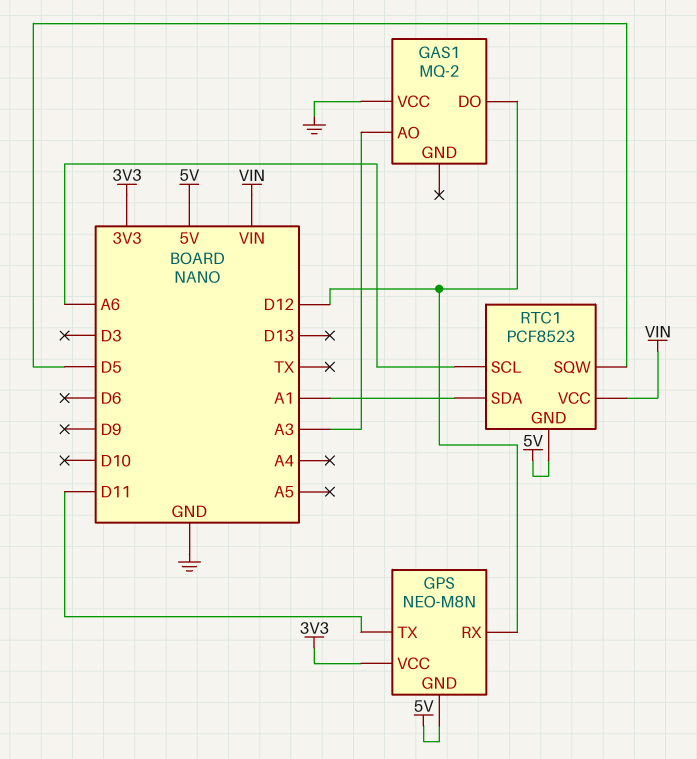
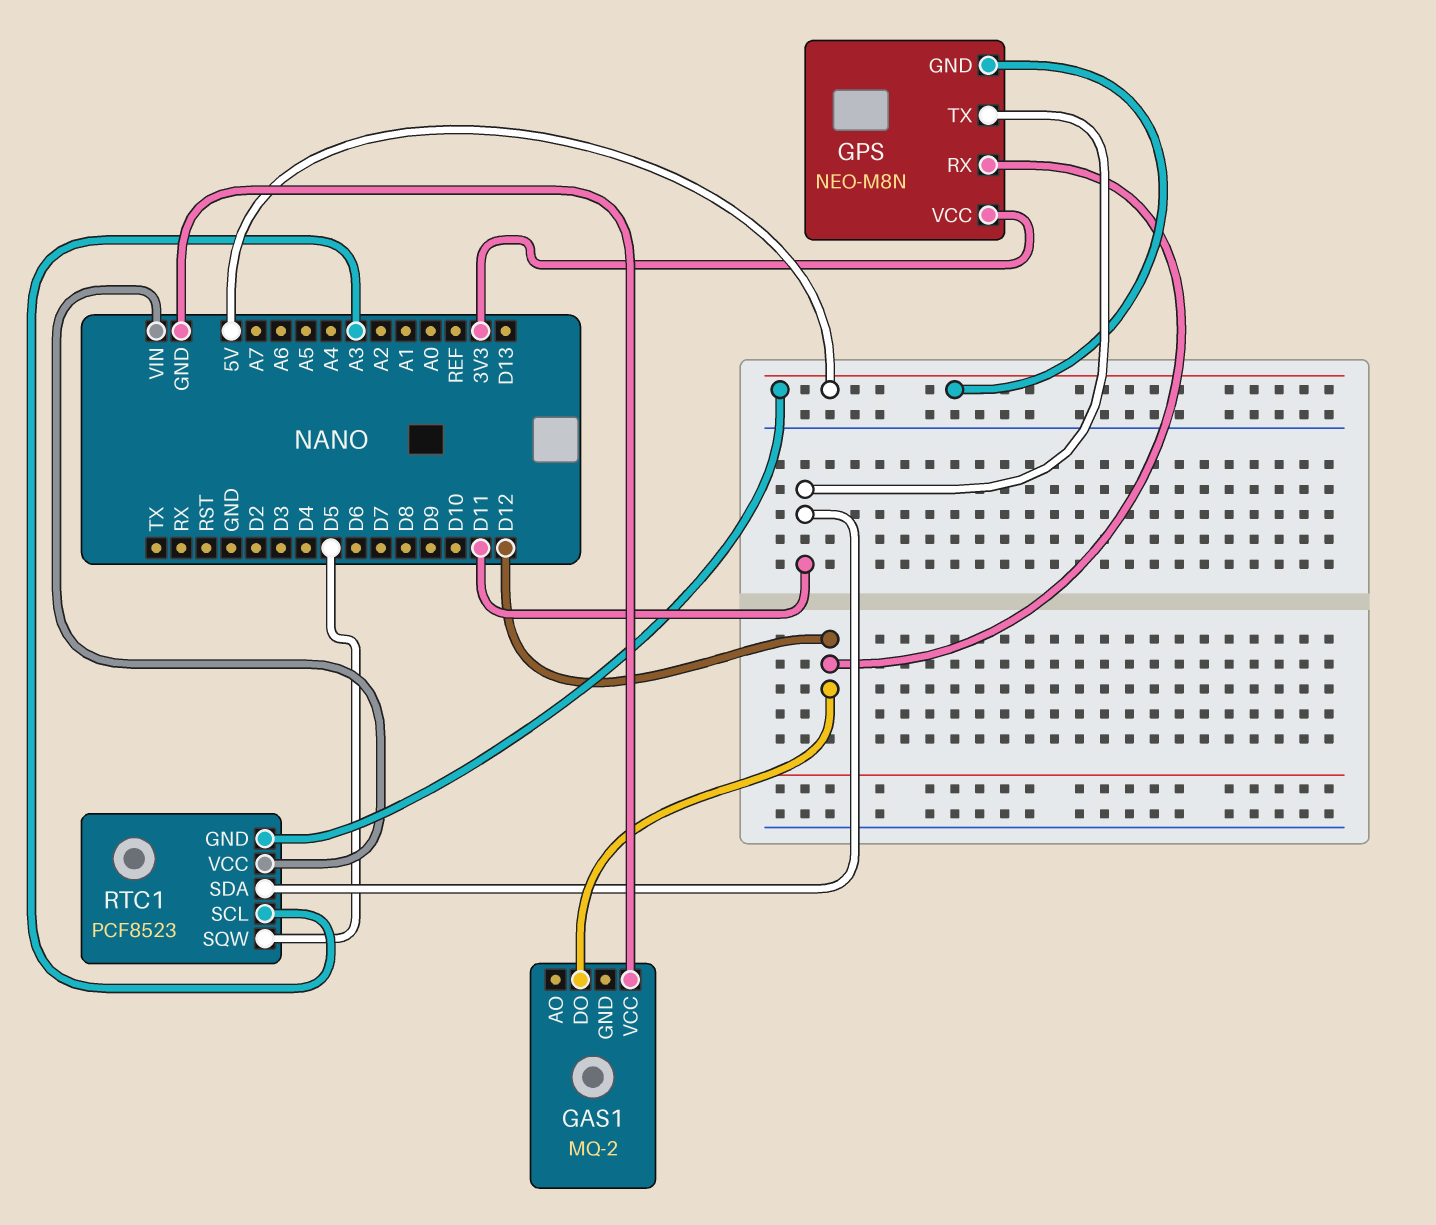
GAS1 pin AO: A3 -> none
RTC1 pin SCL: A6 -> A3
RTC1 pin SDA: A1 -> D11

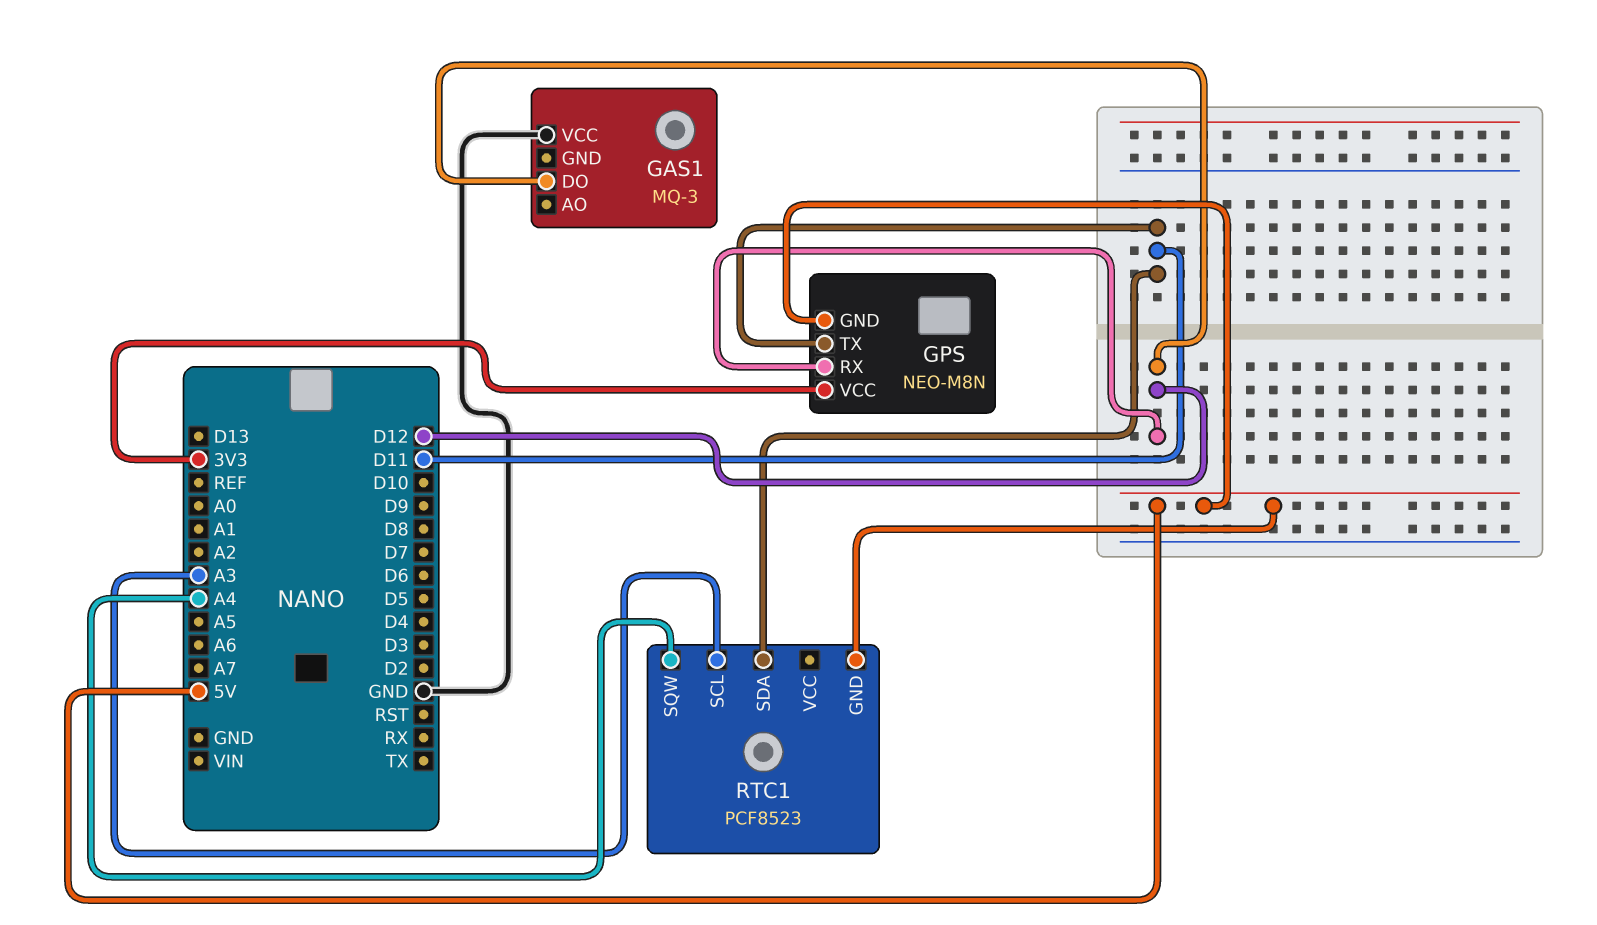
GAS1: MQ-2 -> MQ-3
RTC1 pin SQW: D5 -> A4
RTC1 pin VCC: VIN -> none

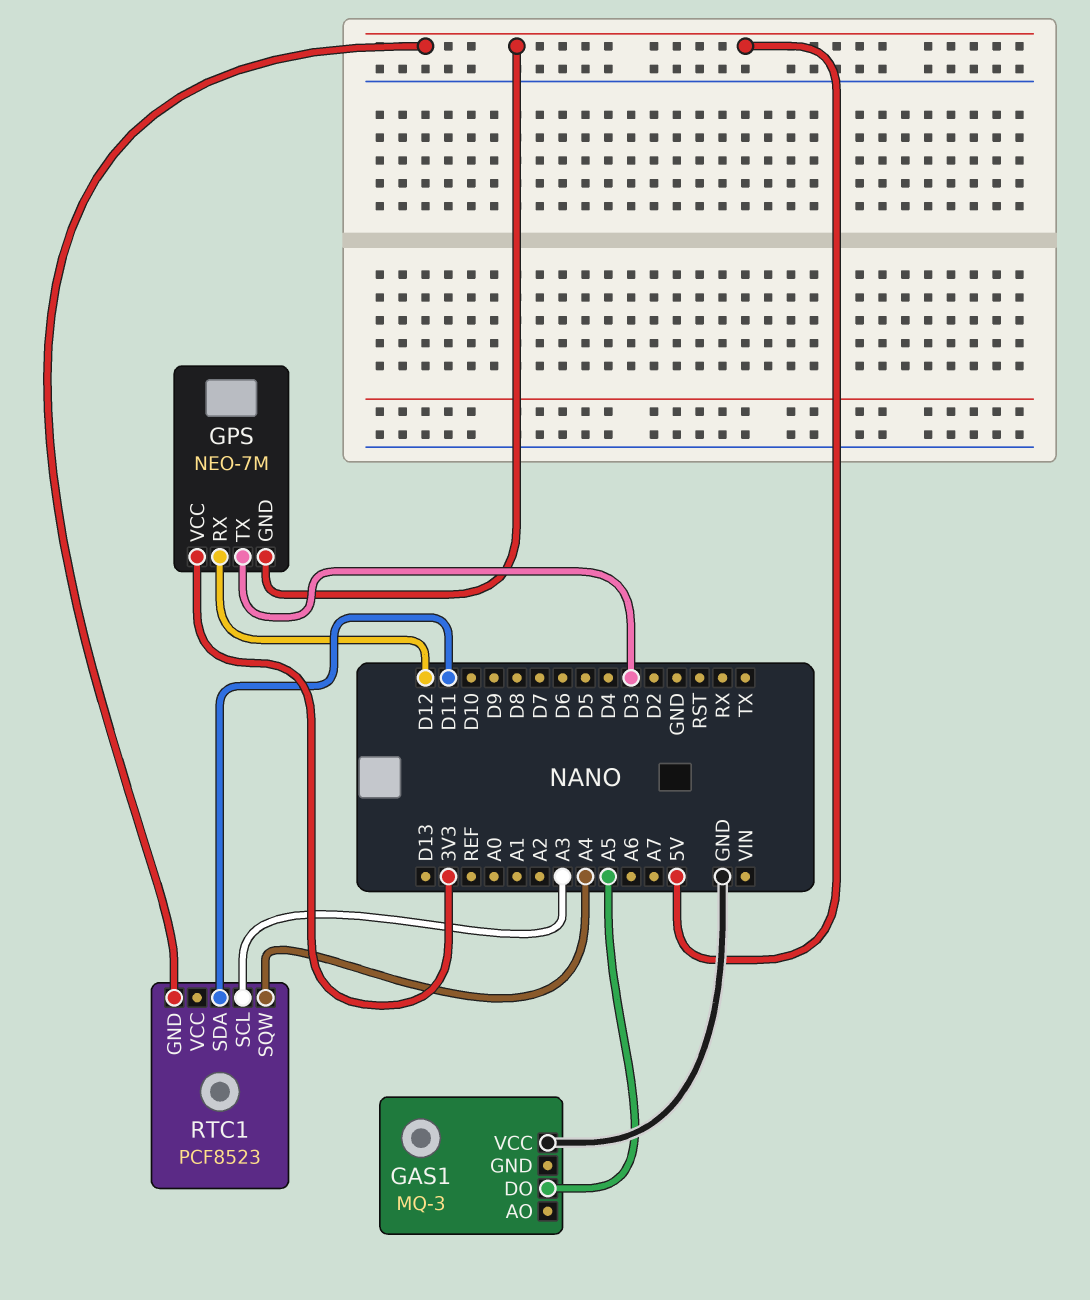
GAS1 pin DO: D12 -> A5
GPS: NEO-M8N -> NEO-7M
GPS pin TX: D11 -> D3

